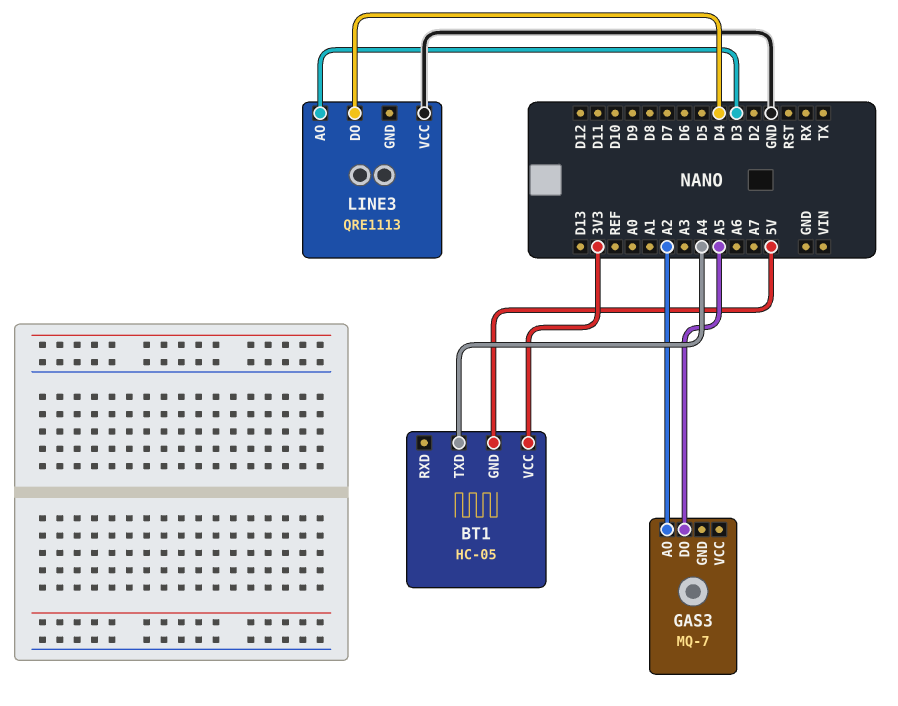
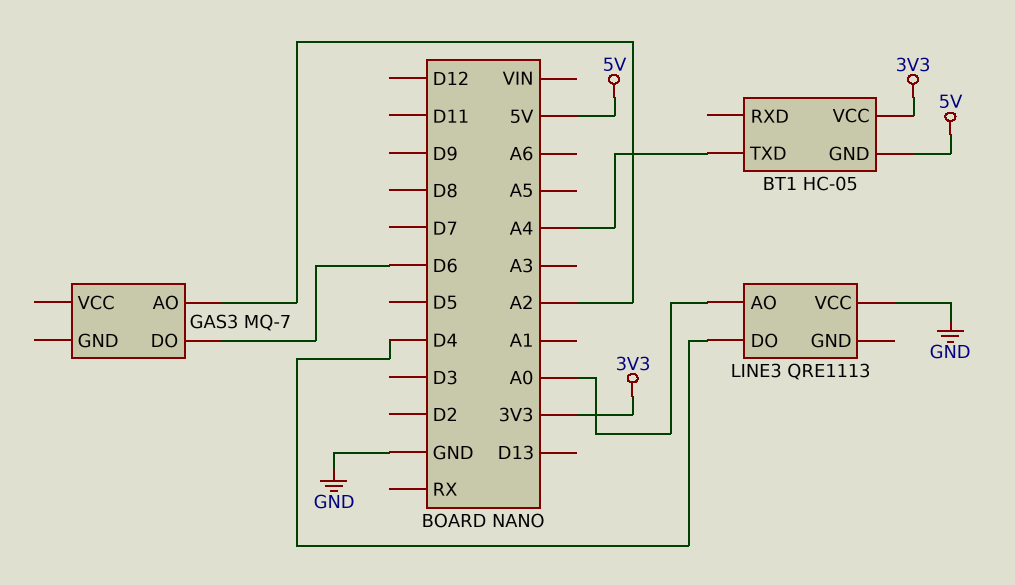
GAS3 pin DO: A5 -> D6
LINE3 pin AO: D3 -> A0

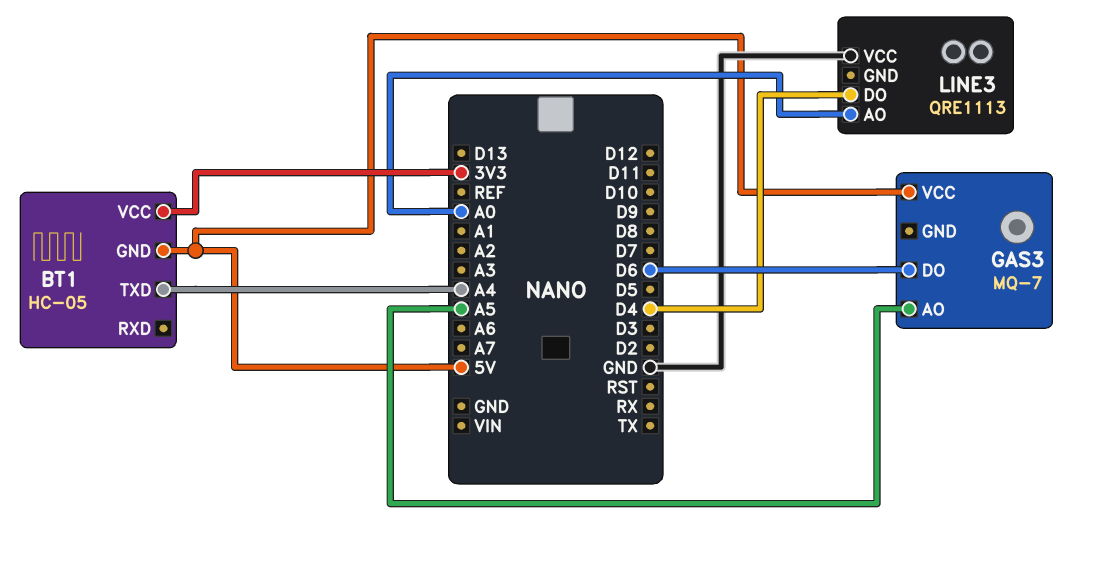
GAS3 pin AO: A2 -> A5
GAS3 pin VCC: none -> 5V

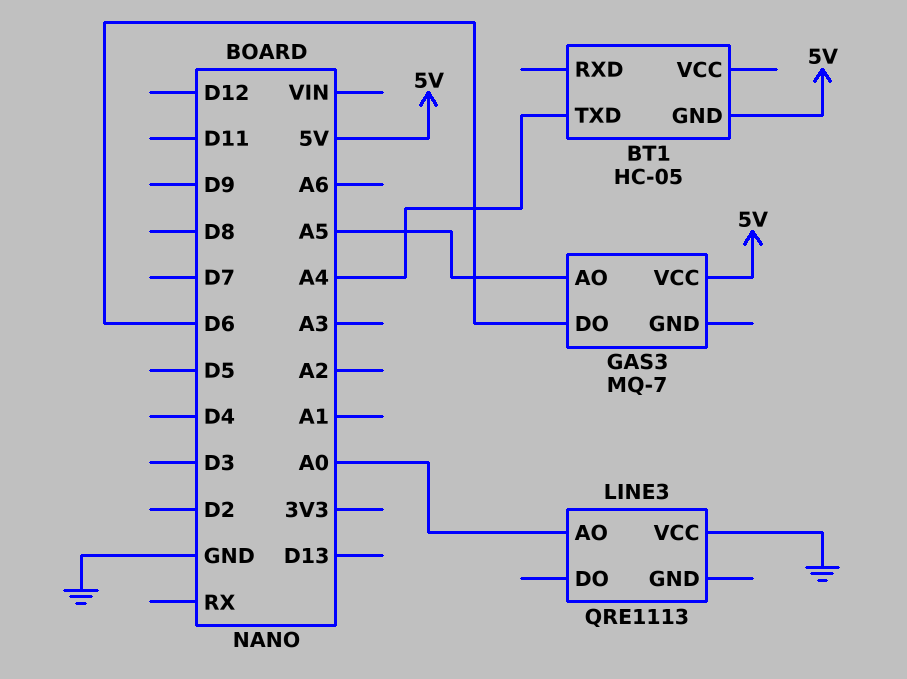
BT1 pin VCC: 3V3 -> none
LINE3 pin DO: D4 -> none

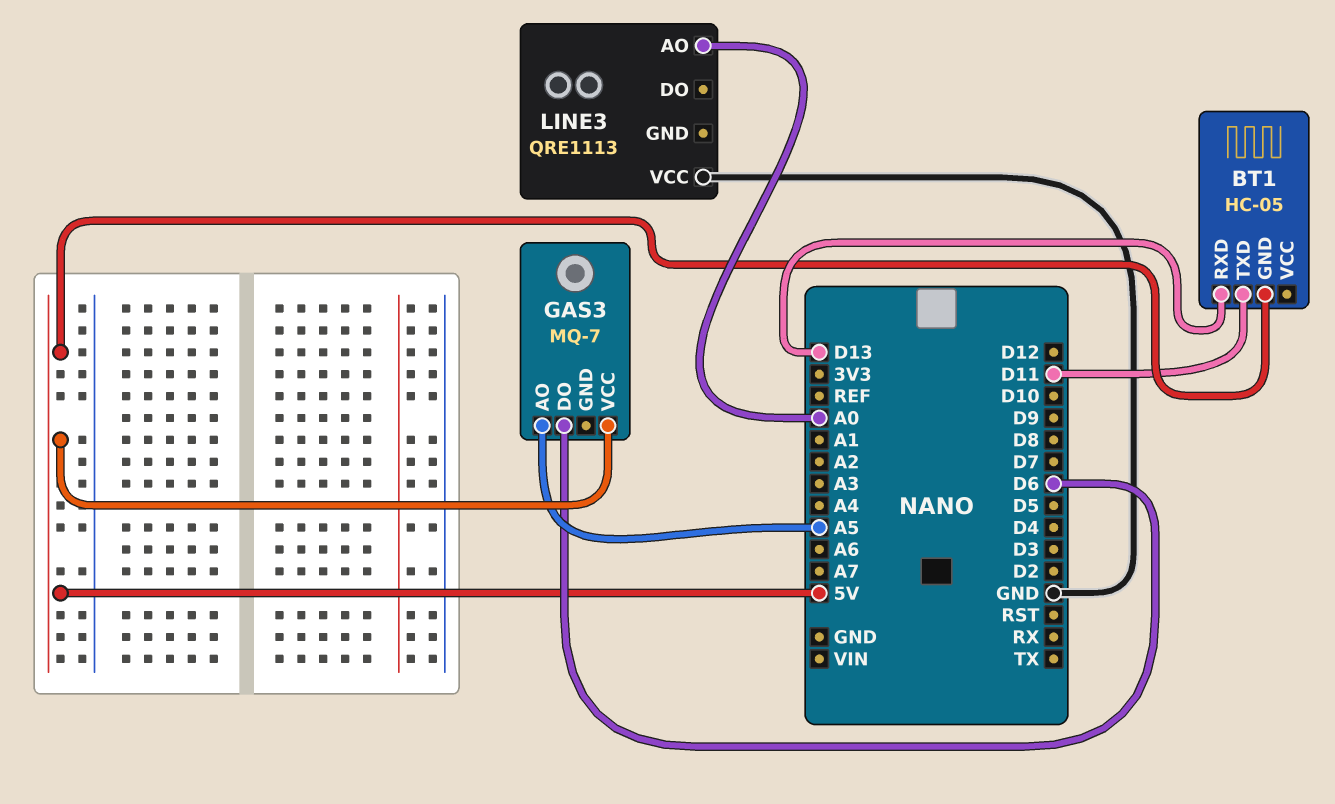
BT1 pin RXD: none -> D13
BT1 pin TXD: A4 -> D11

